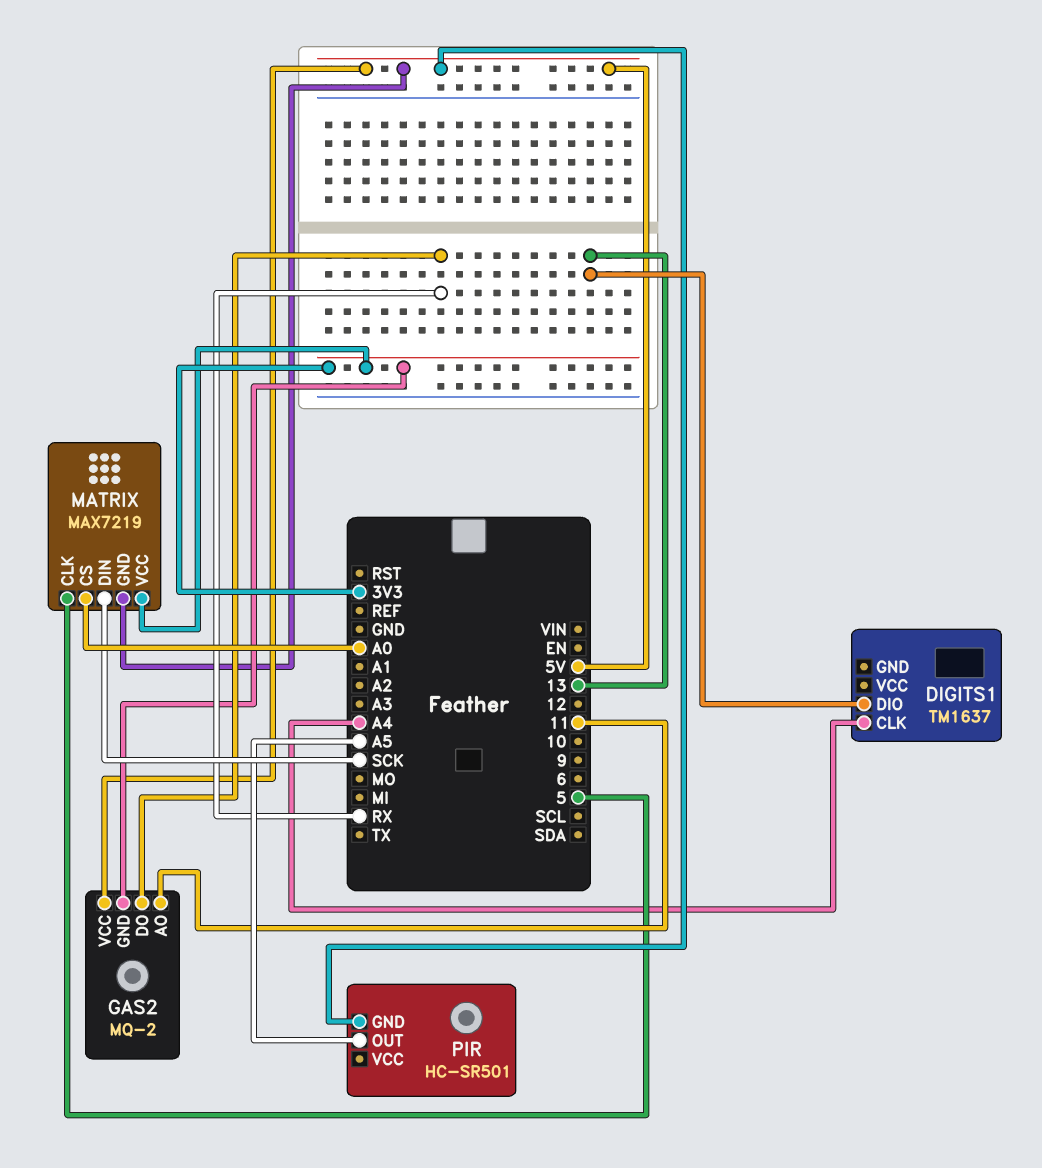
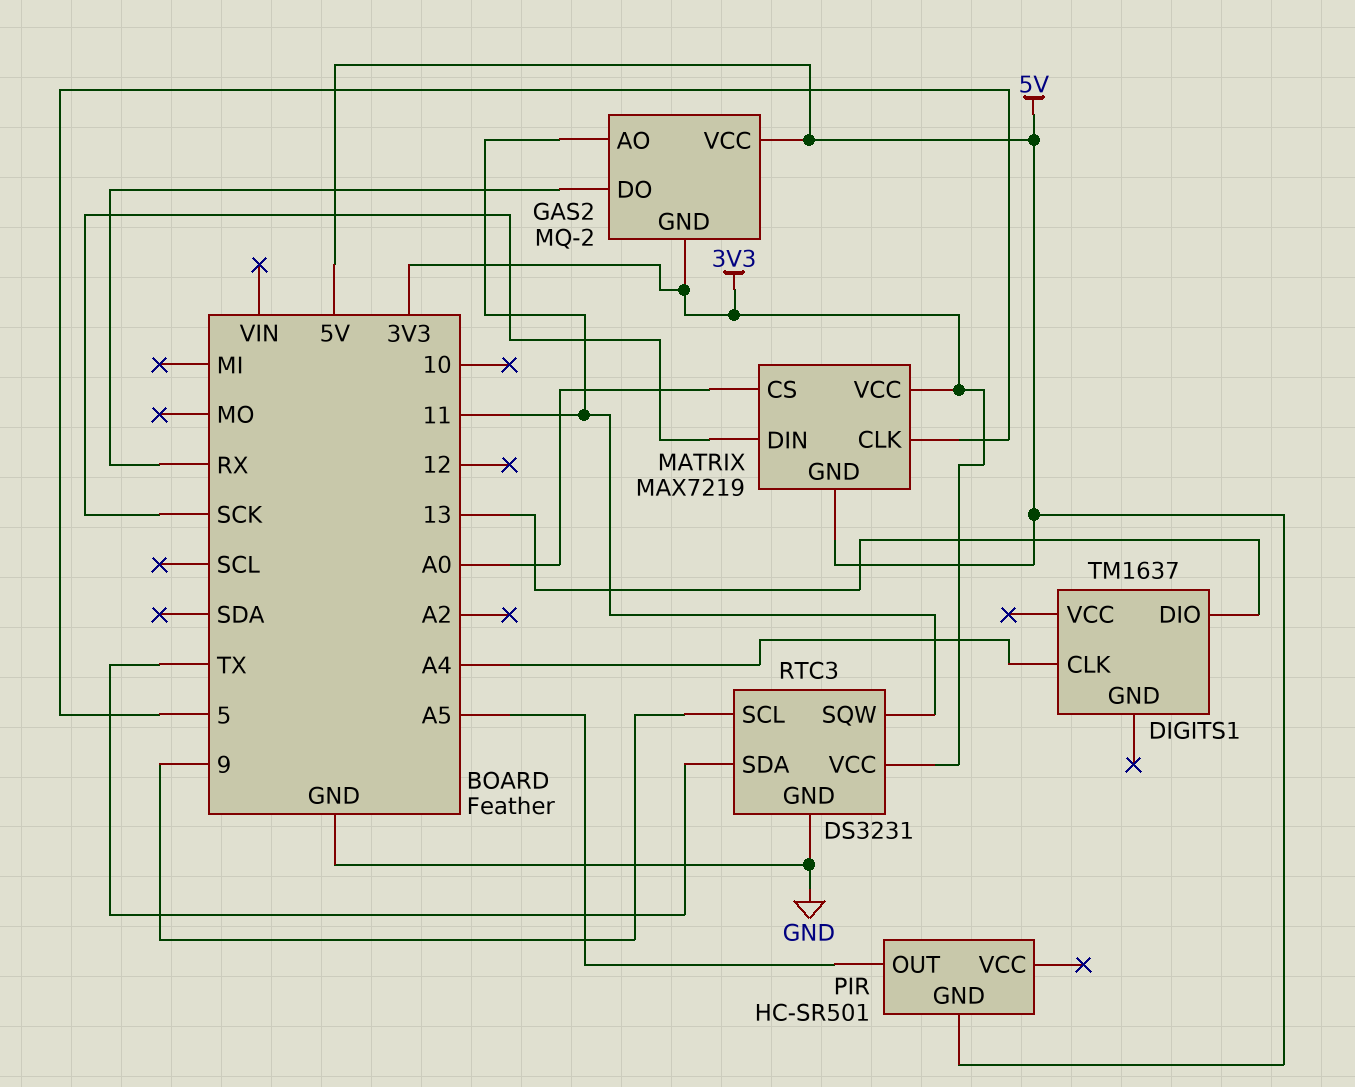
RTC3: none -> DS3231
RTC3 pin GND: none -> GND
RTC3 pin SCL: none -> 9
RTC3 pin SDA: none -> TX
RTC3 pin SQW: none -> 11
RTC3 pin VCC: none -> 3V3

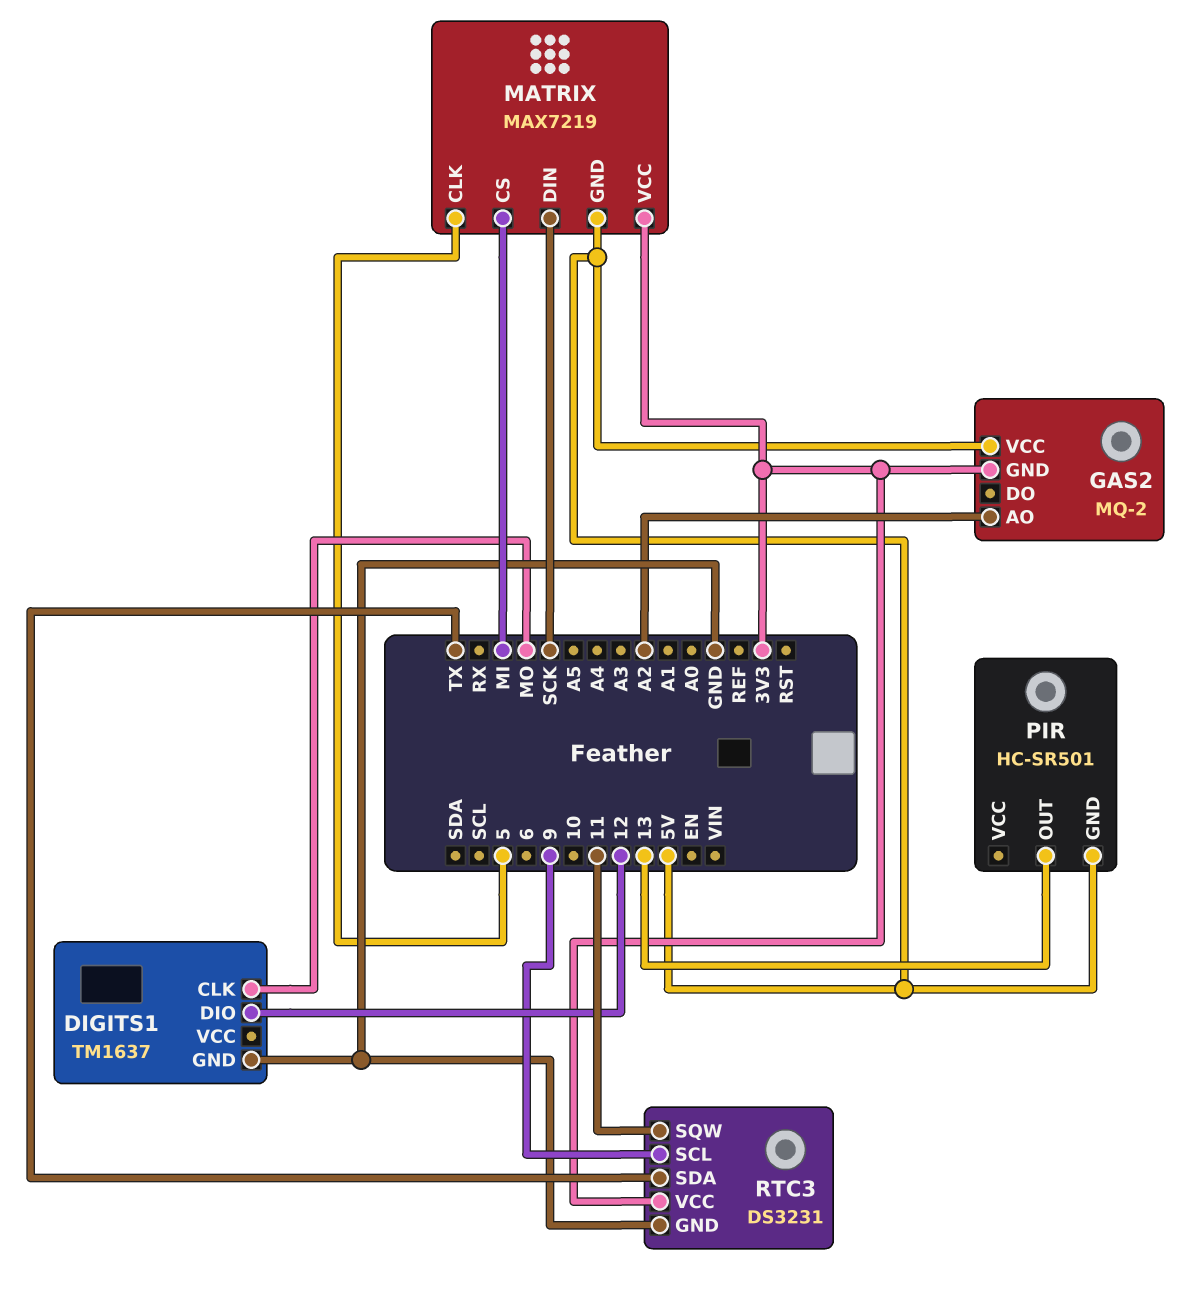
DIGITS1 pin CLK: A4 -> MO
DIGITS1 pin DIO: 13 -> 12
DIGITS1 pin GND: none -> GND
GAS2 pin AO: 11 -> A2
GAS2 pin DO: RX -> none
MATRIX pin CS: A0 -> MI
PIR pin OUT: A5 -> 13

